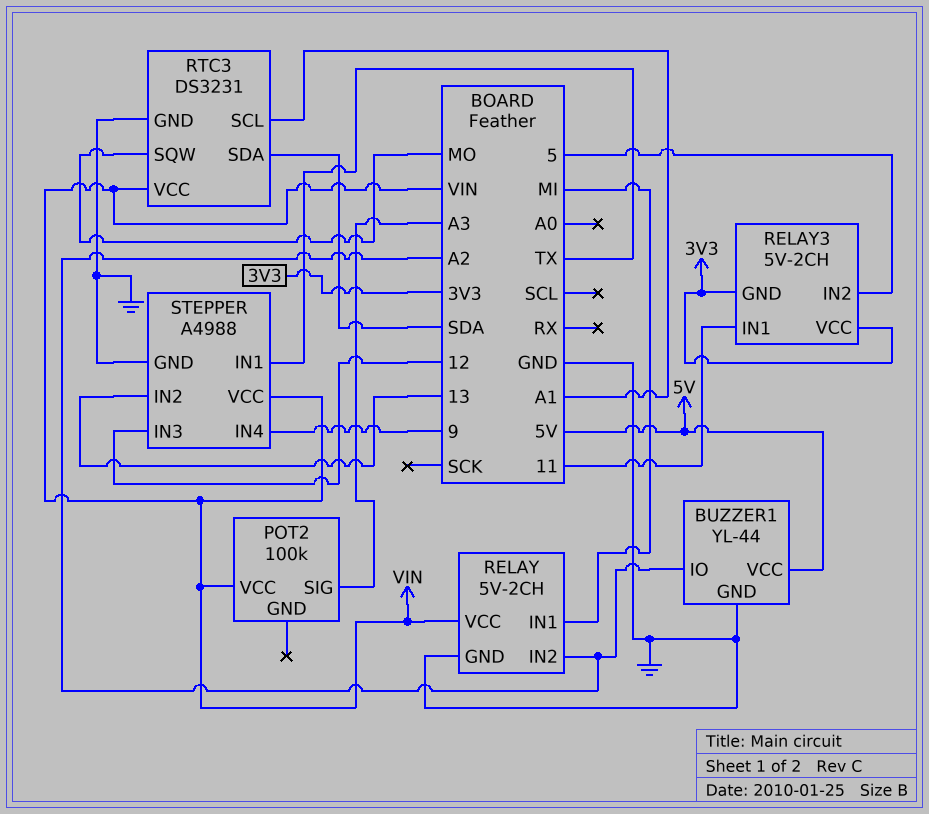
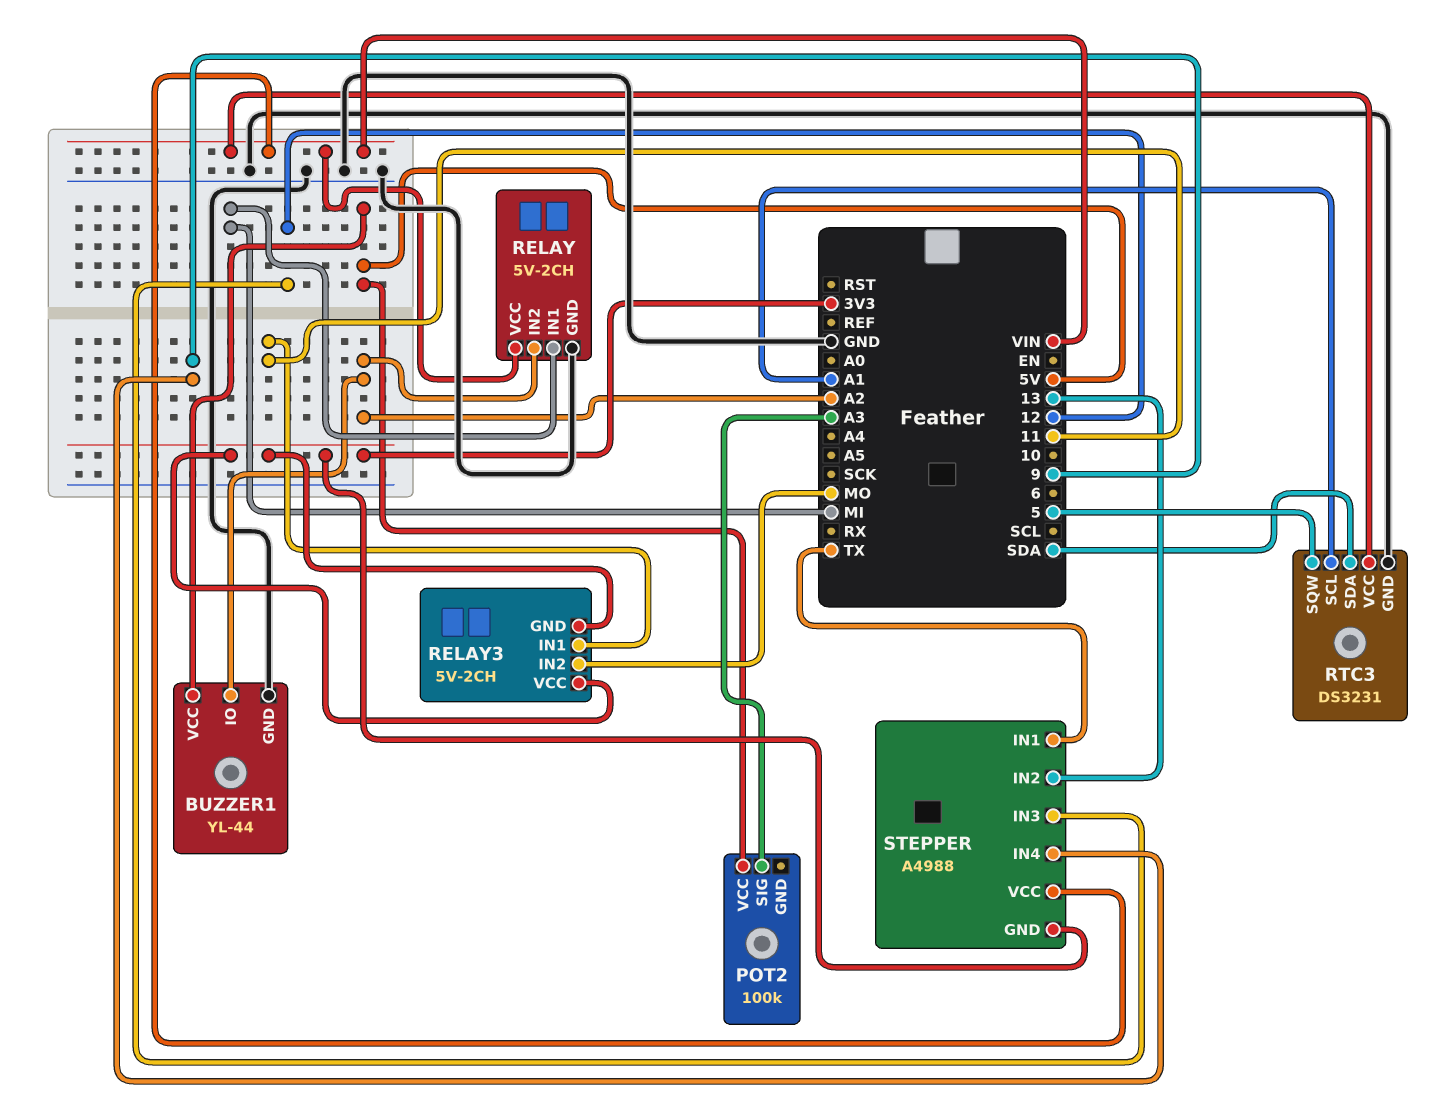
POT2 pin VCC: VIN -> 5V
RELAY3 pin IN2: 5 -> MO
RTC3 pin SQW: MO -> 5
STEPPER pin GND: GND -> 3V3

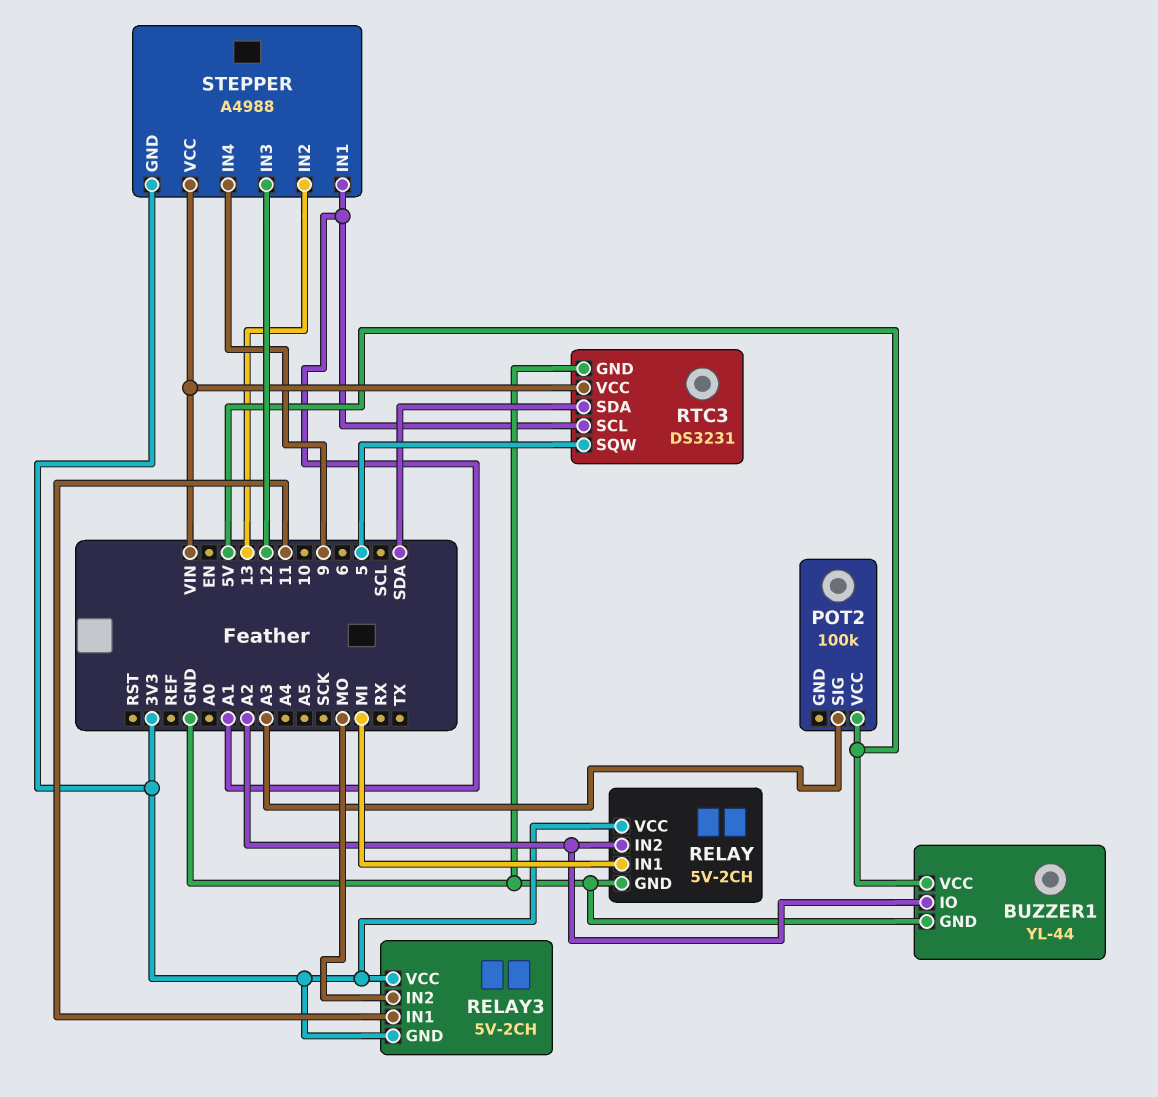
RELAY pin VCC: VIN -> 3V3
STEPPER pin IN1: TX -> A1

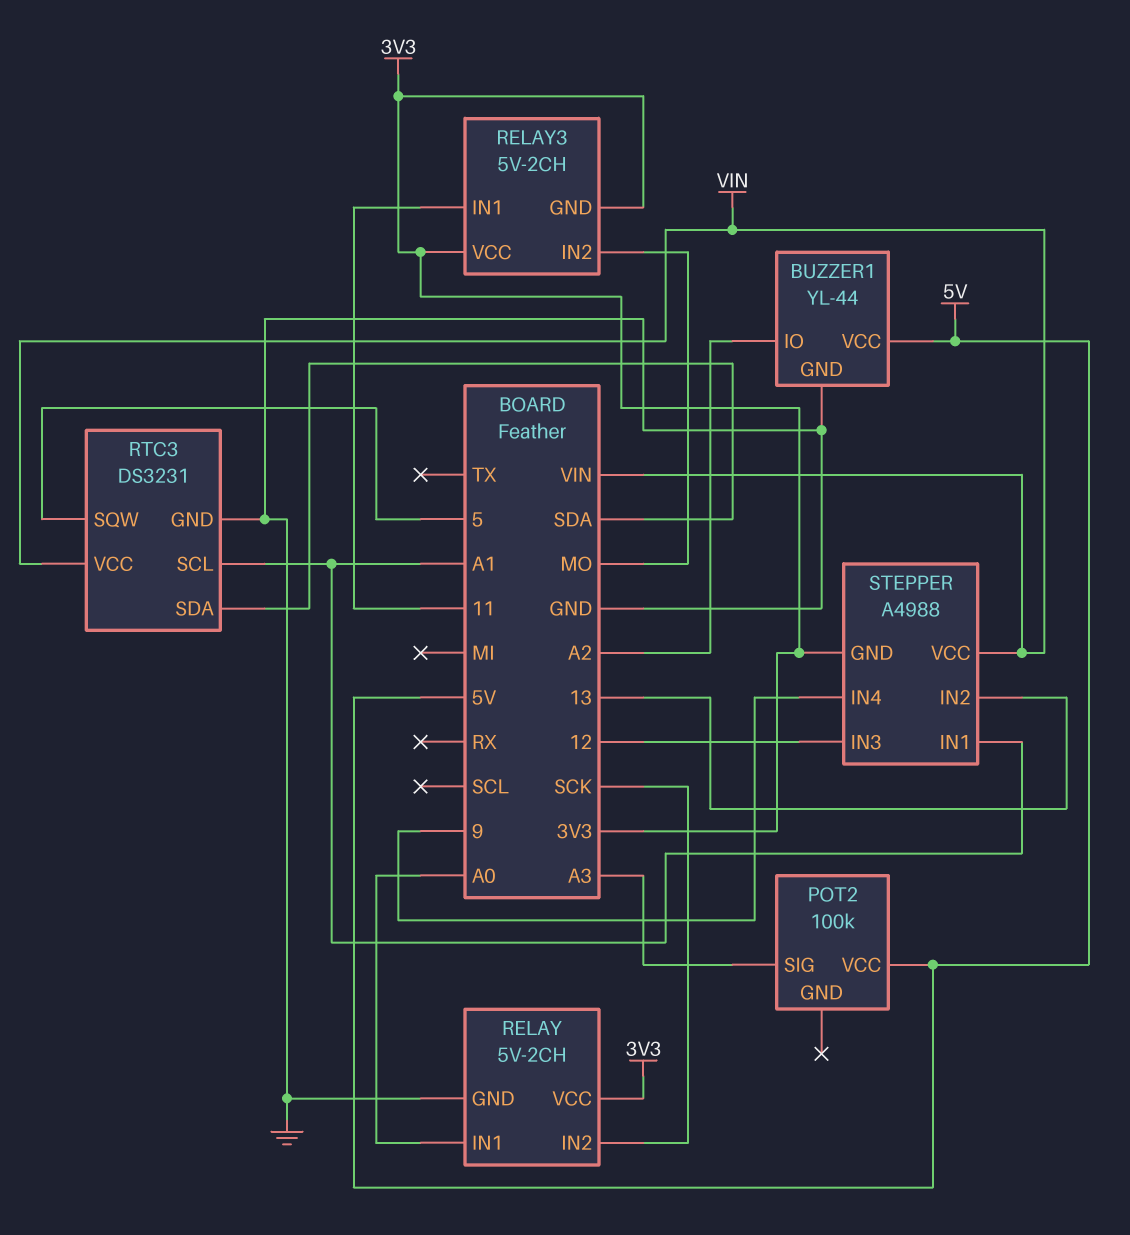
RELAY pin IN1: MI -> A0
RELAY pin IN2: A2 -> SCK

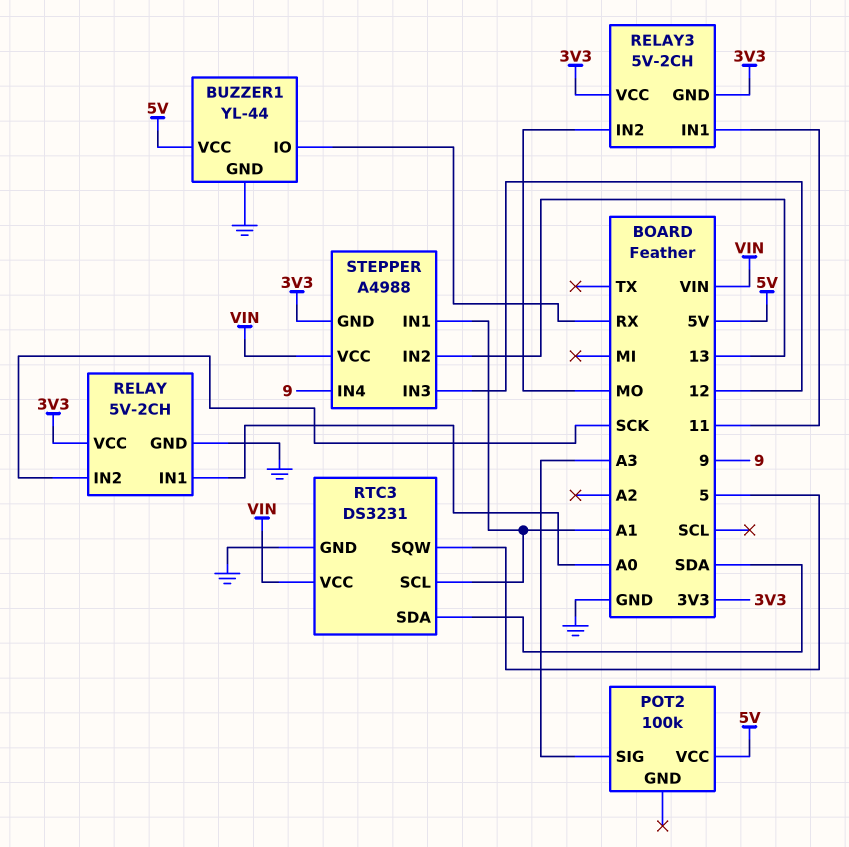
BUZZER1 pin IO: A2 -> RX

